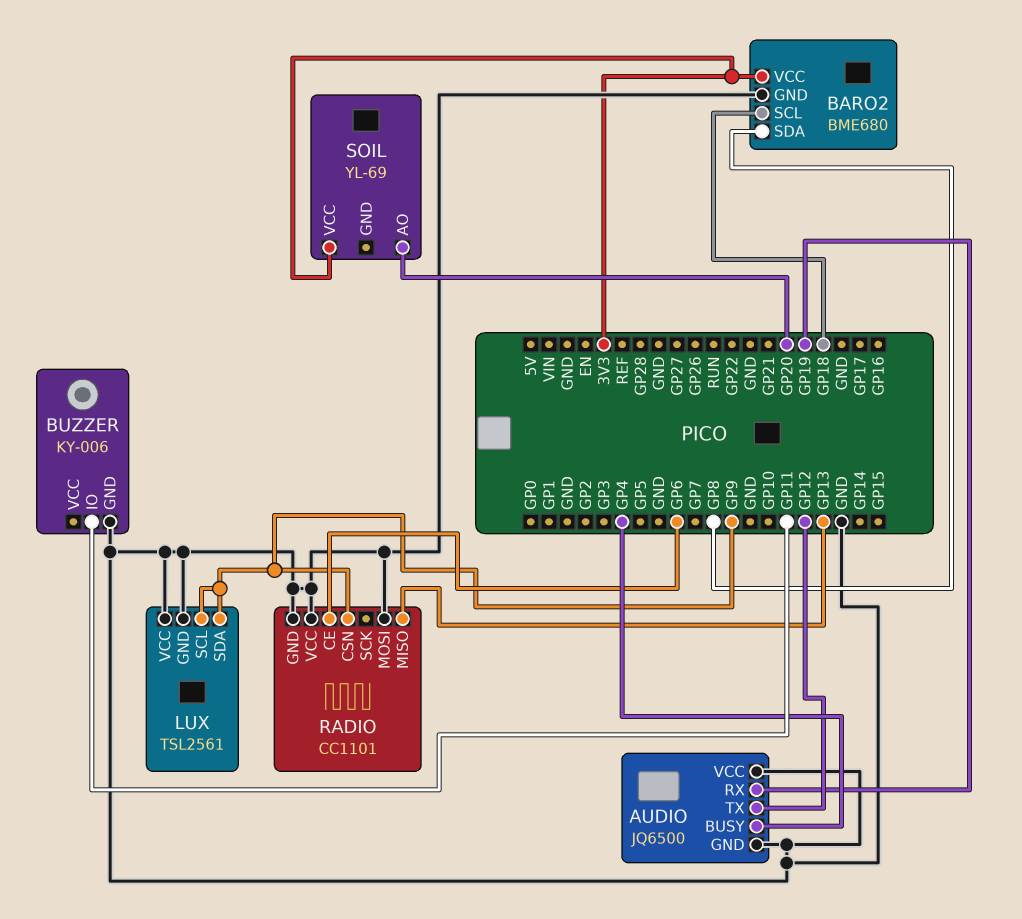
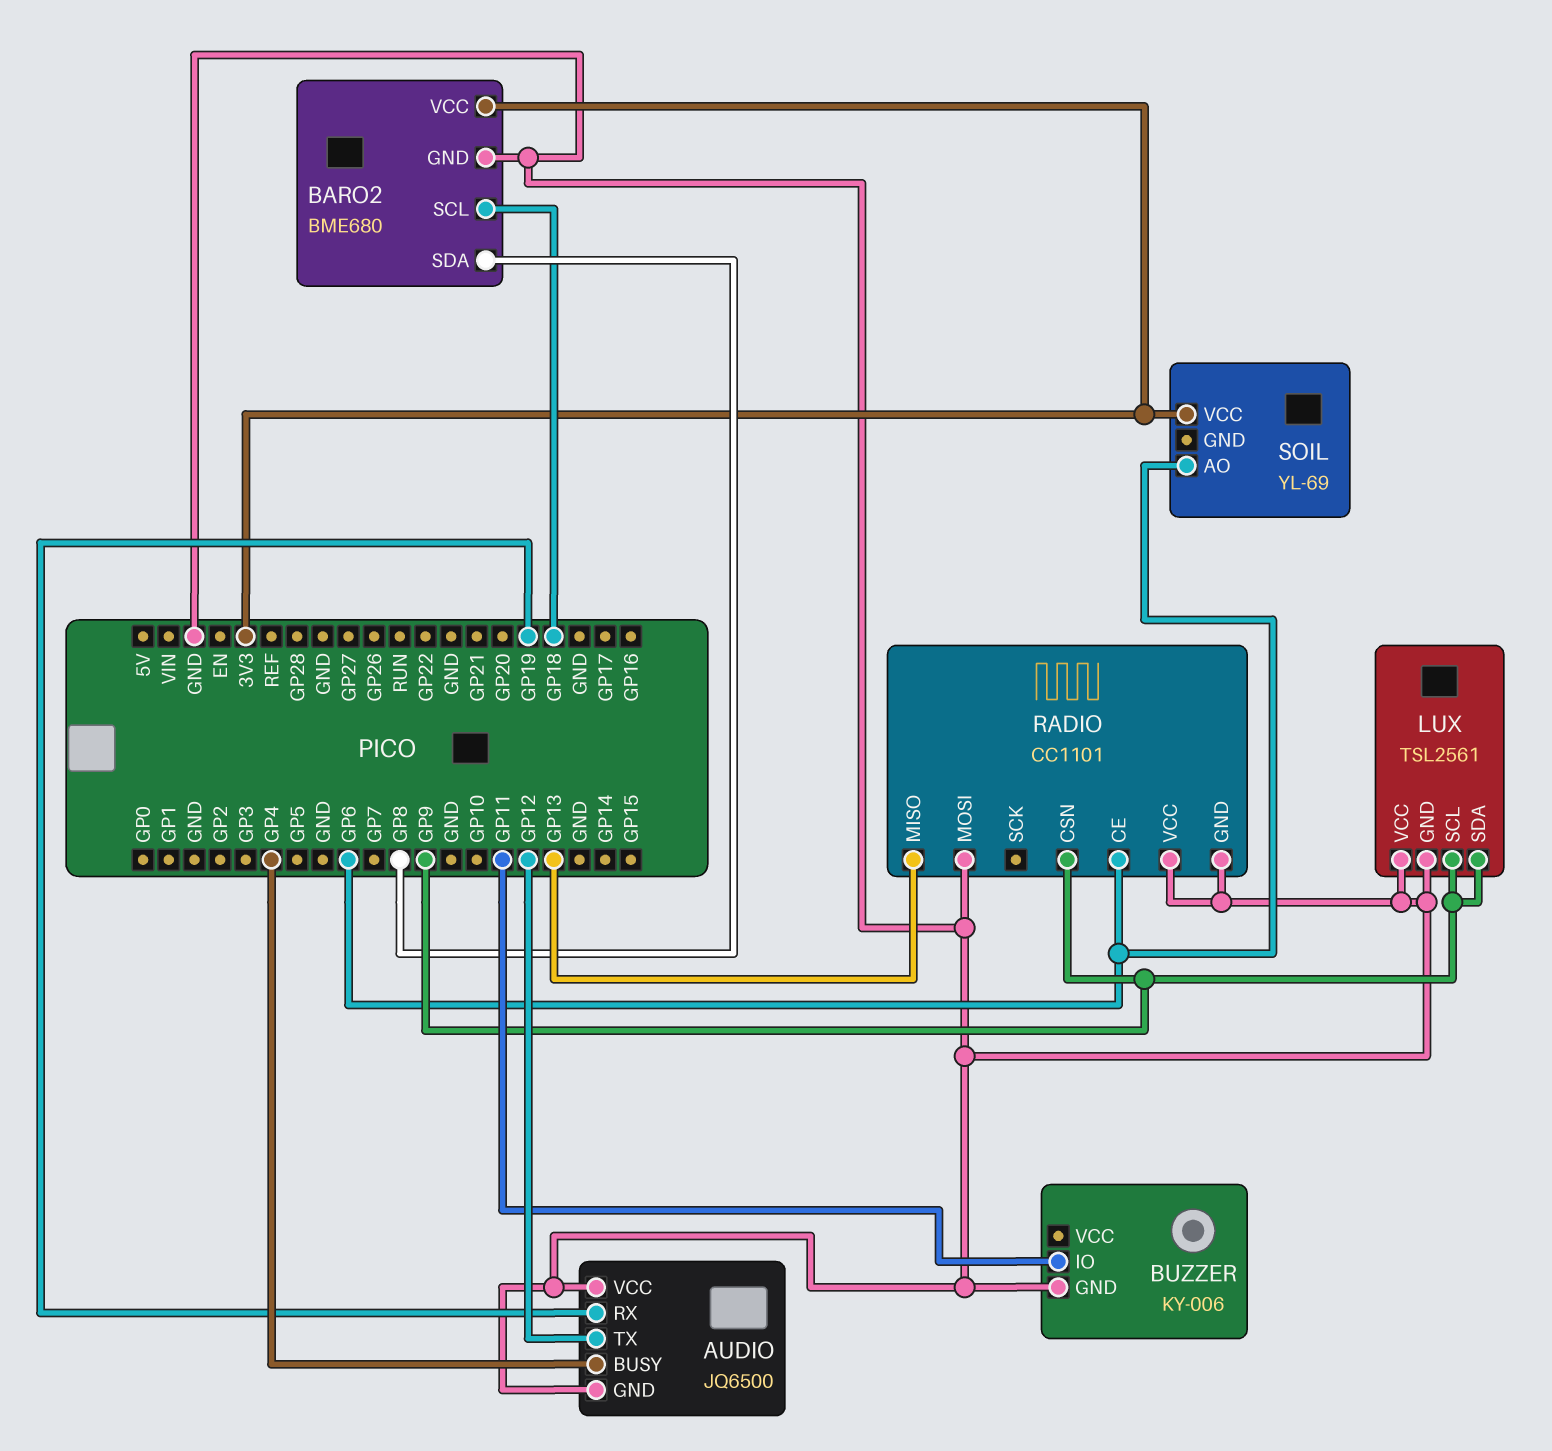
SOIL pin AO: GP20 -> GP6

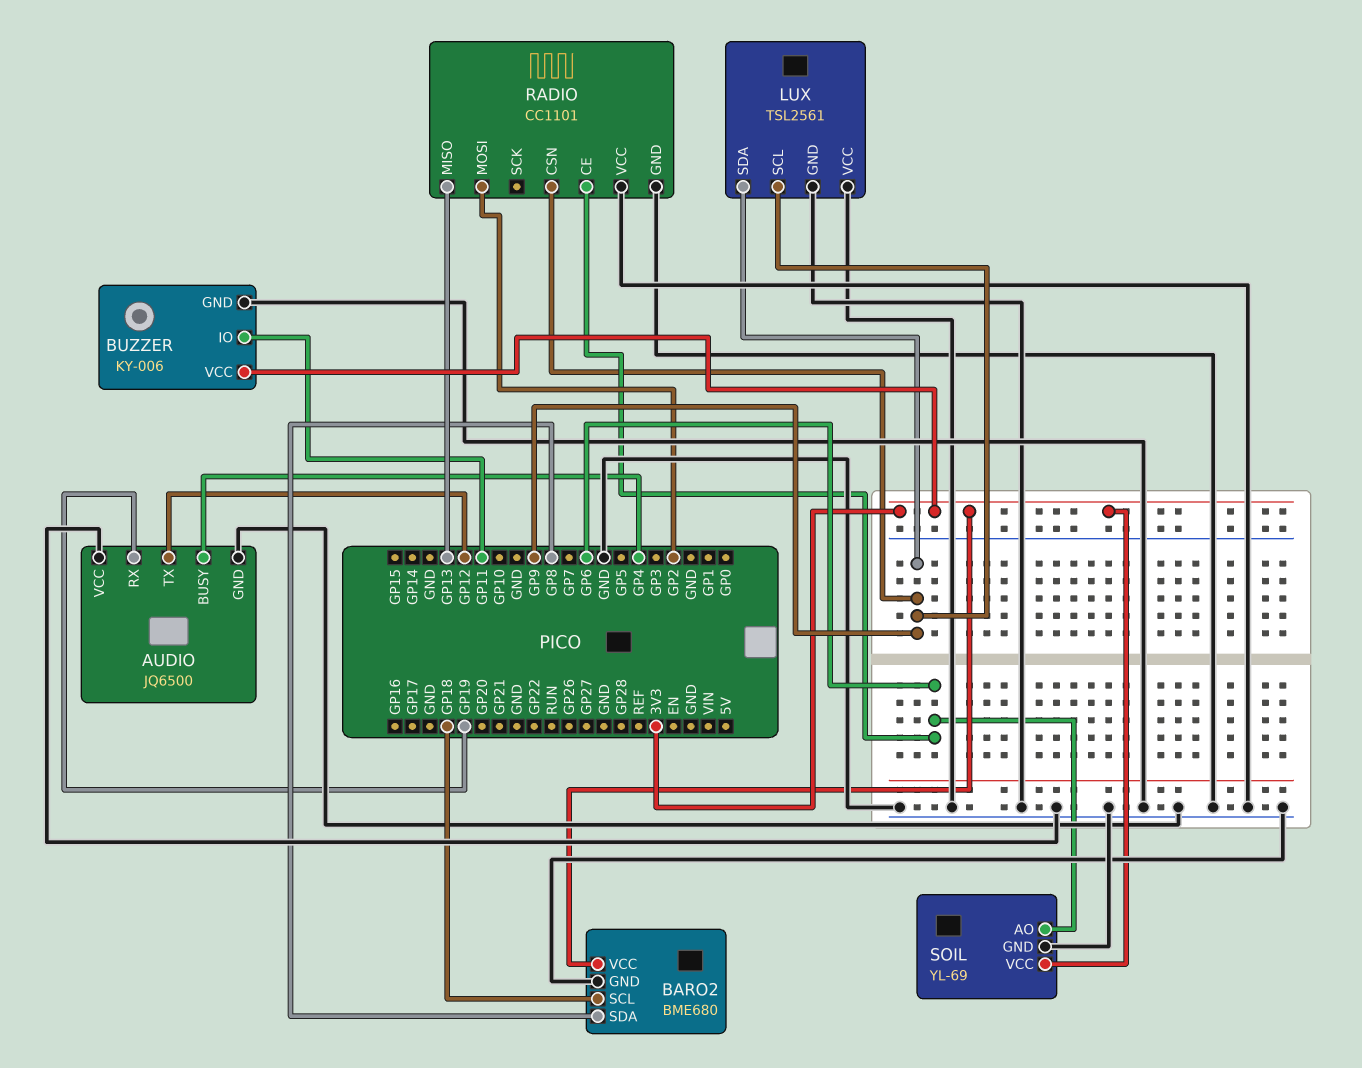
BUZZER pin VCC: none -> 3V3
RADIO pin MOSI: GND -> GP2
SOIL pin GND: none -> GND

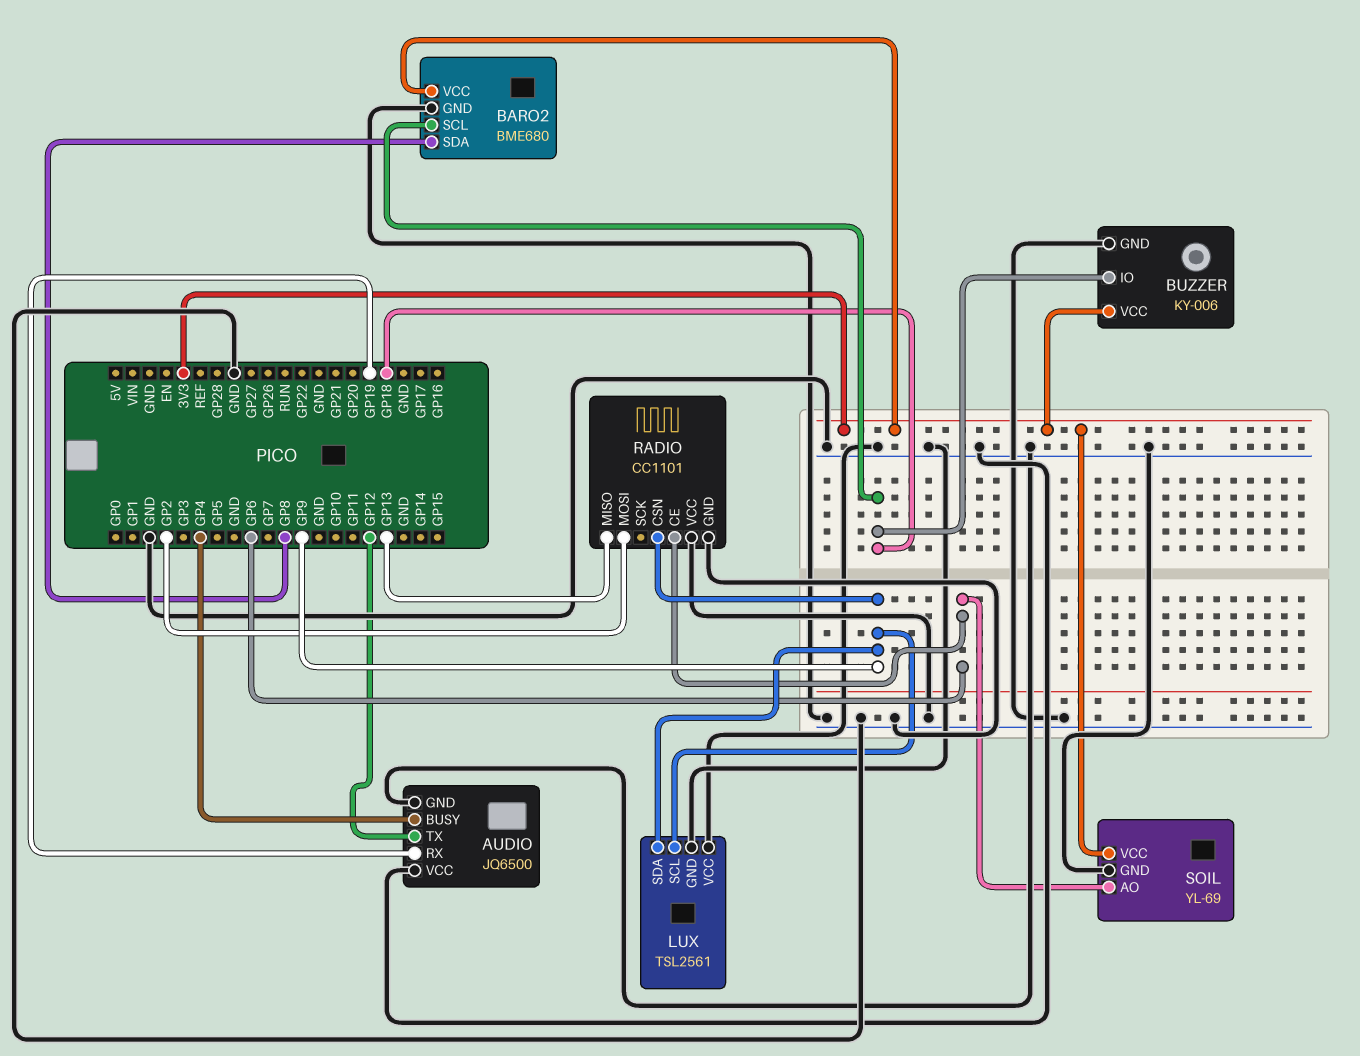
BUZZER pin IO: GP11 -> GP18

